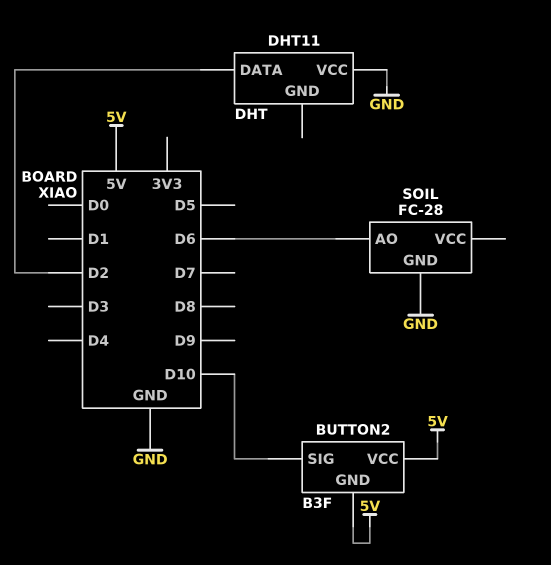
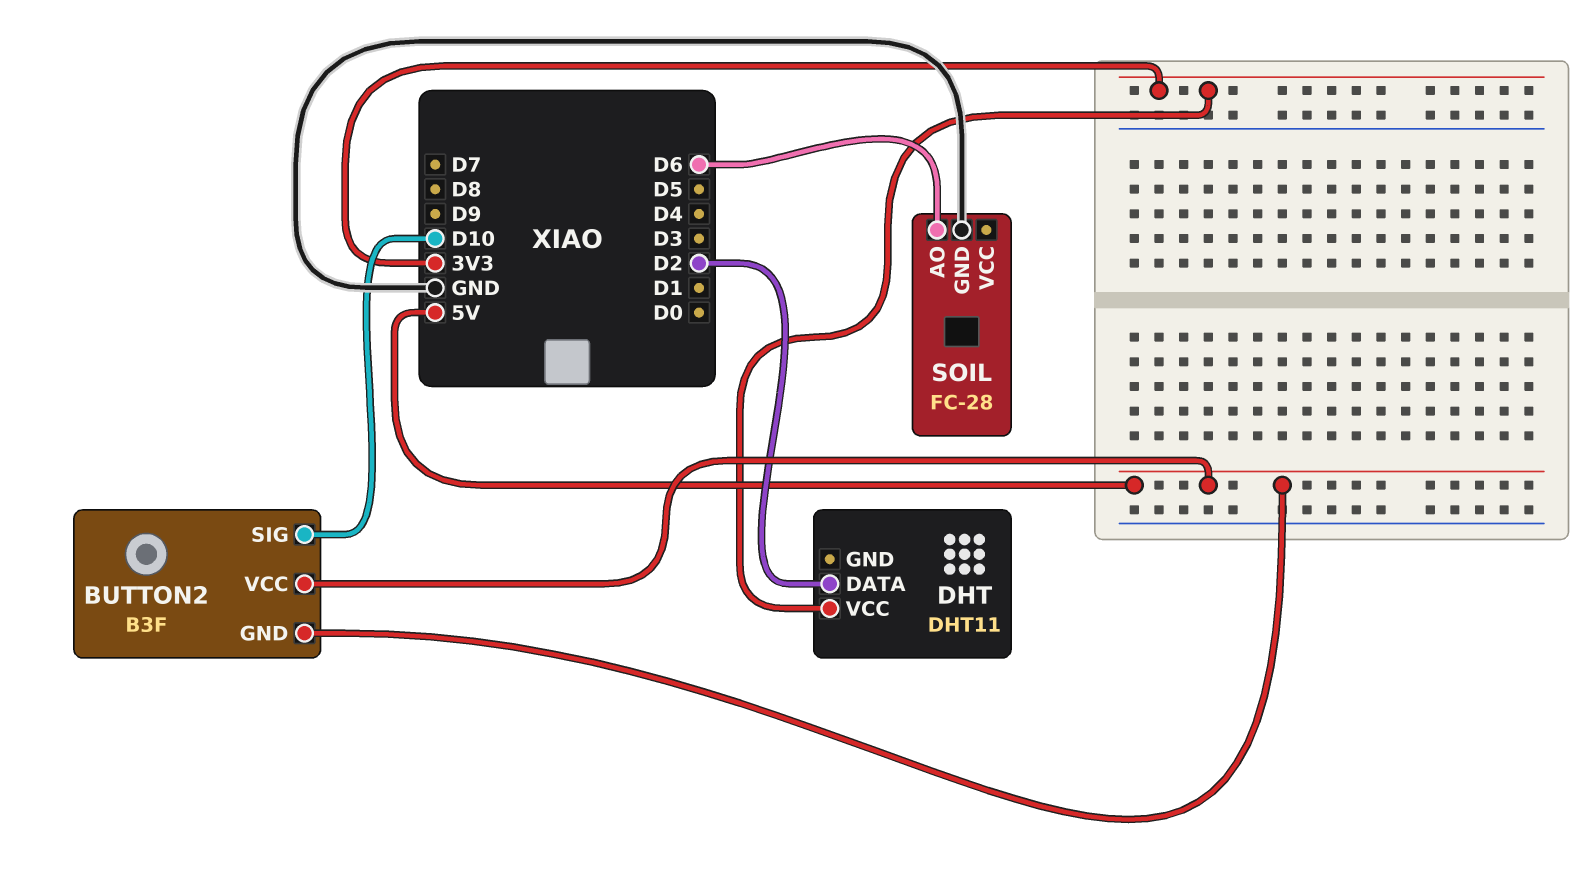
DHT pin VCC: GND -> 3V3

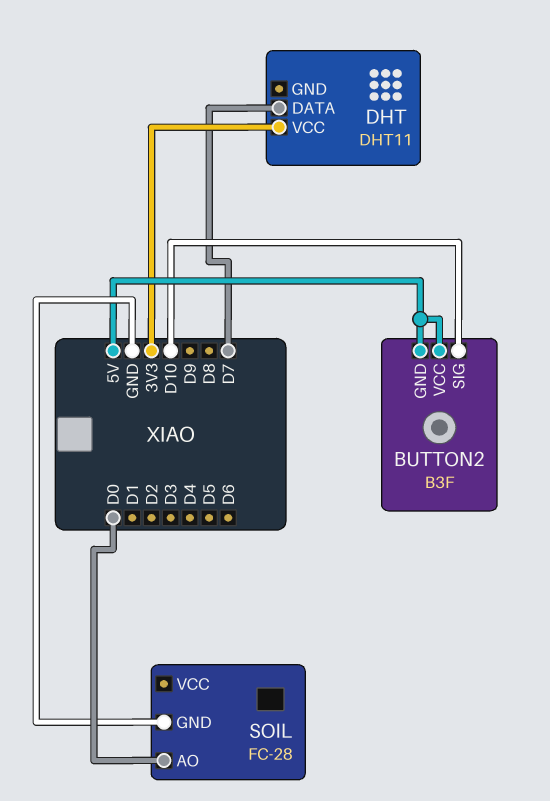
DHT pin DATA: D2 -> D7
SOIL pin AO: D6 -> D0

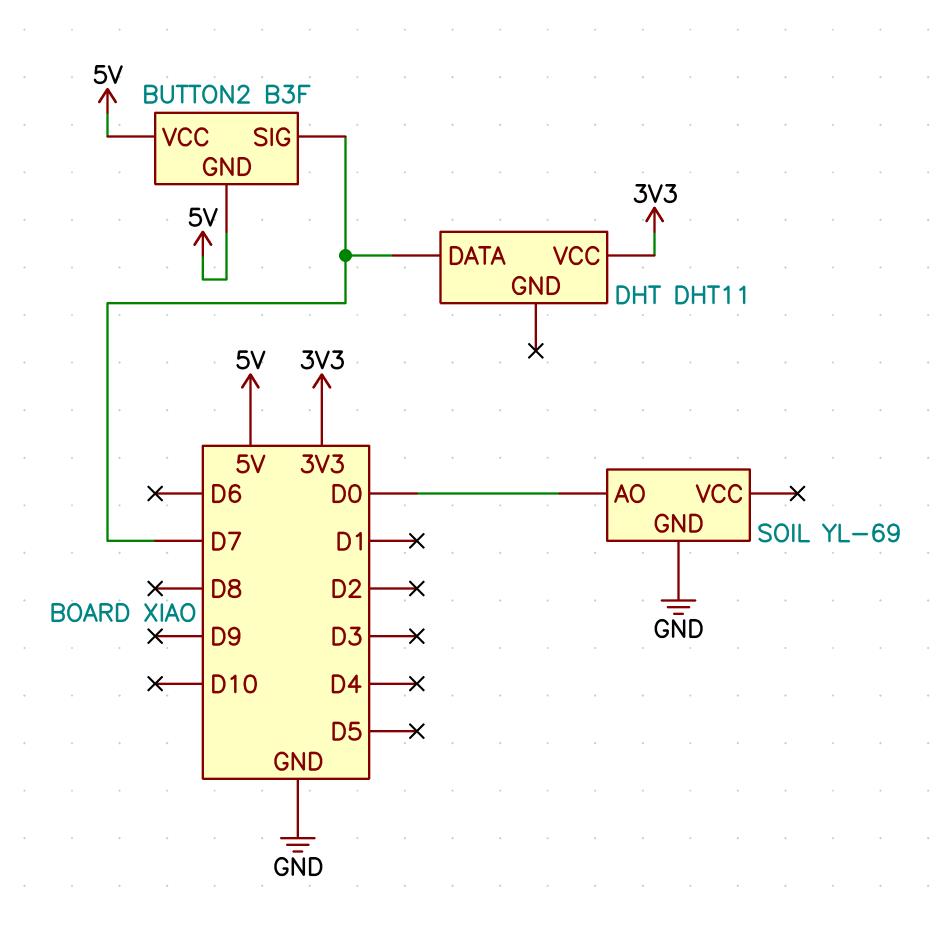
BUTTON2 pin SIG: D10 -> D7
SOIL: FC-28 -> YL-69

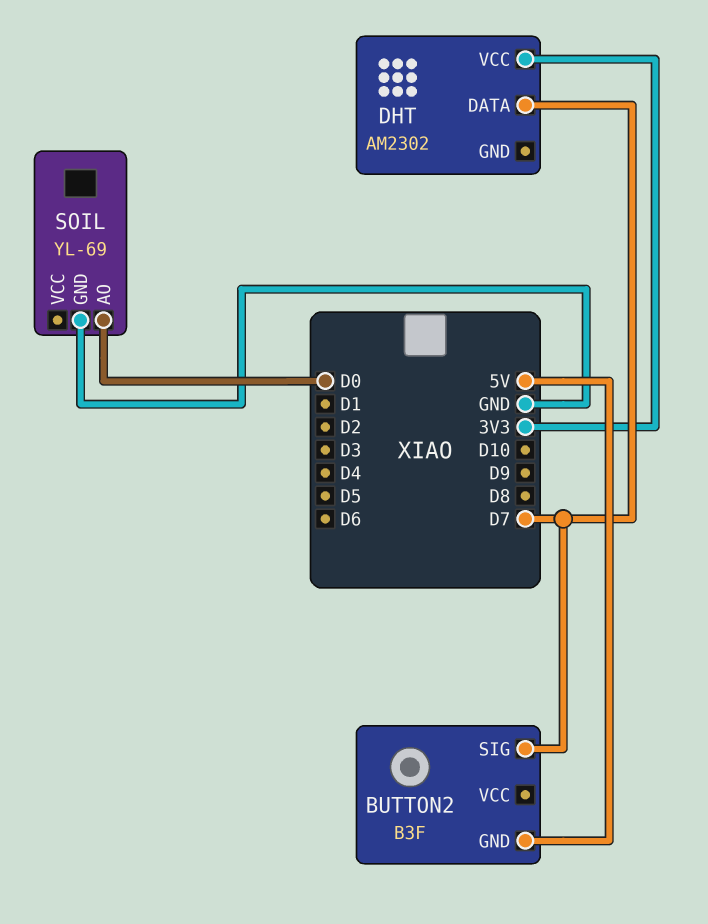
BUTTON2 pin VCC: 5V -> none
DHT: DHT11 -> AM2302

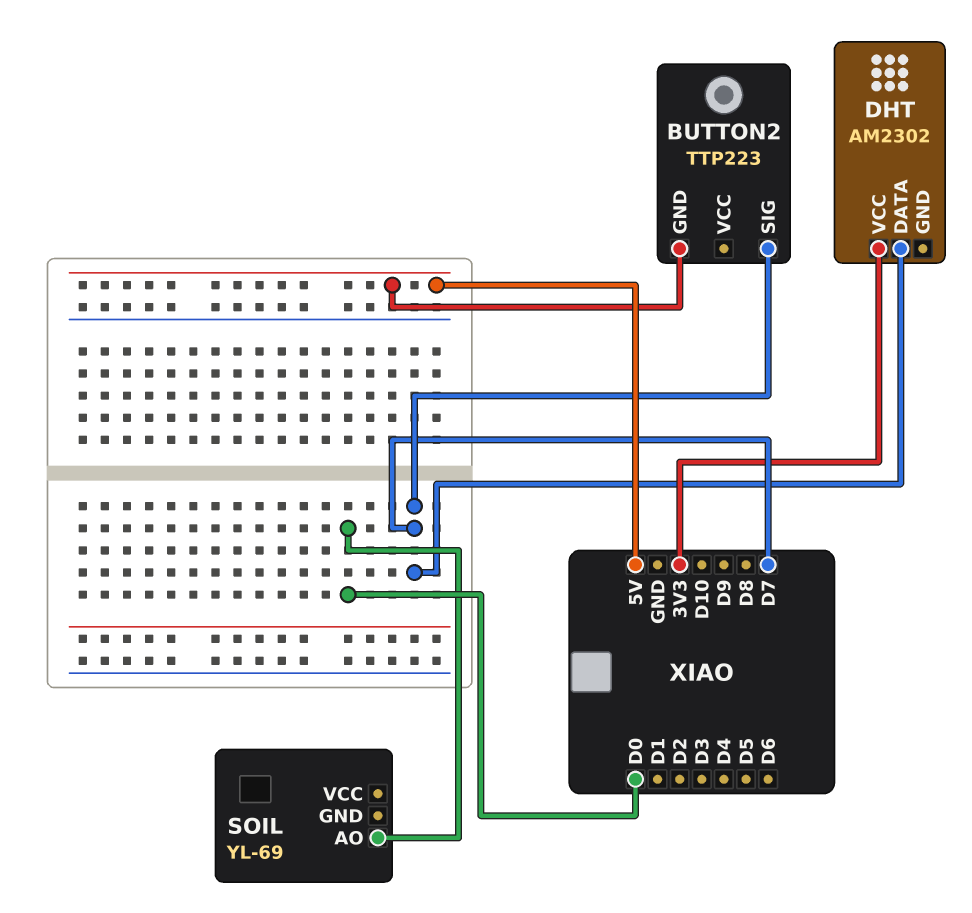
BUTTON2: B3F -> TTP223
SOIL pin GND: GND -> none

